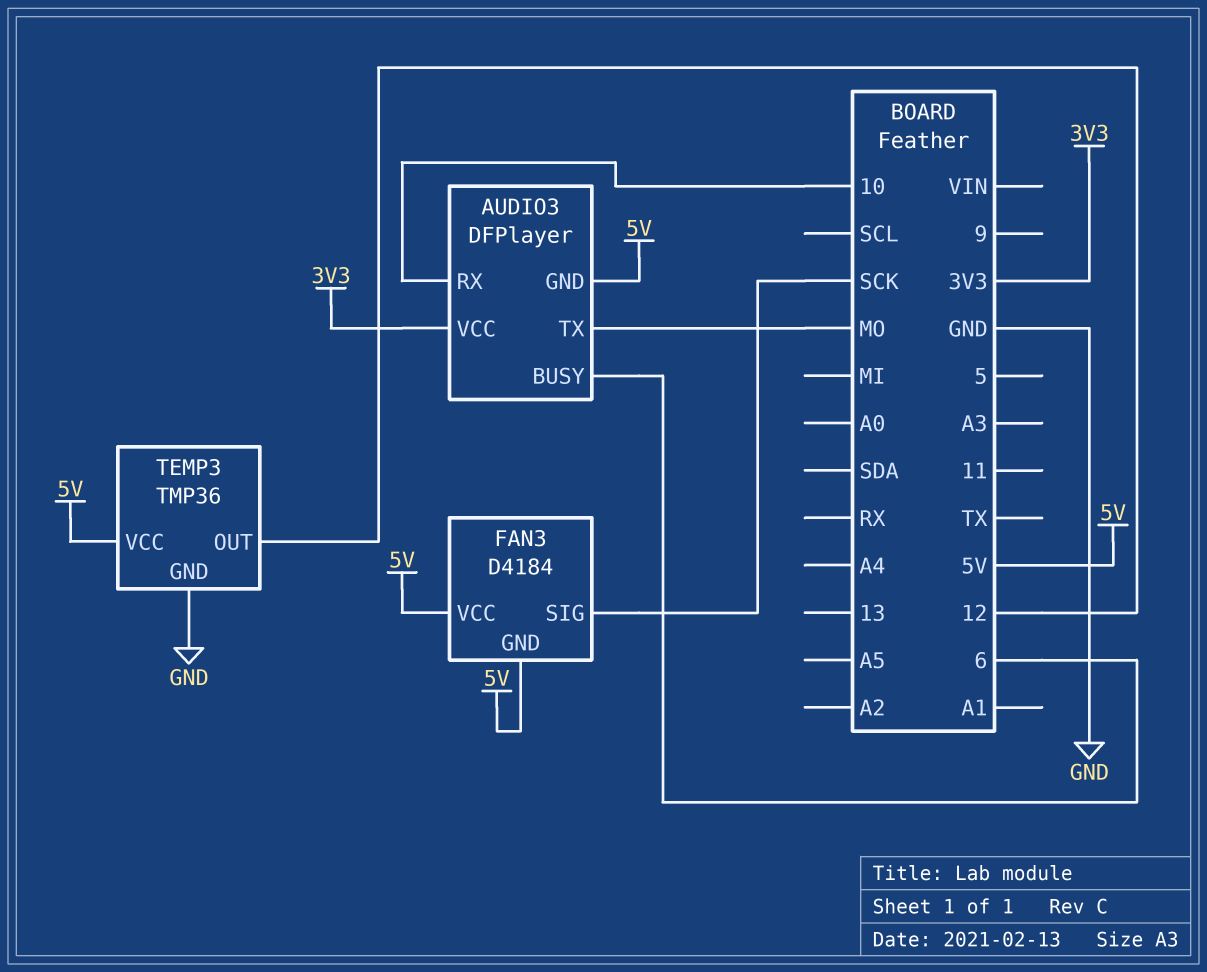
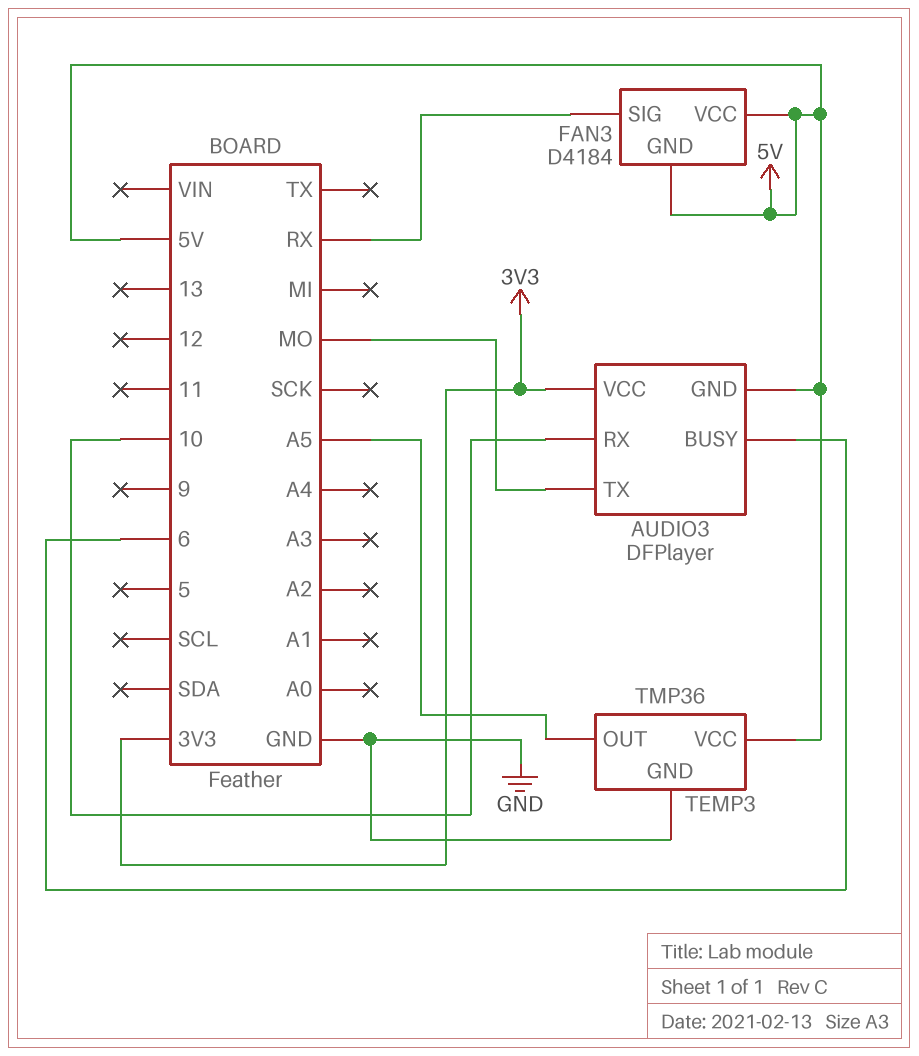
FAN3 pin SIG: SCK -> RX
TEMP3 pin OUT: 12 -> A5

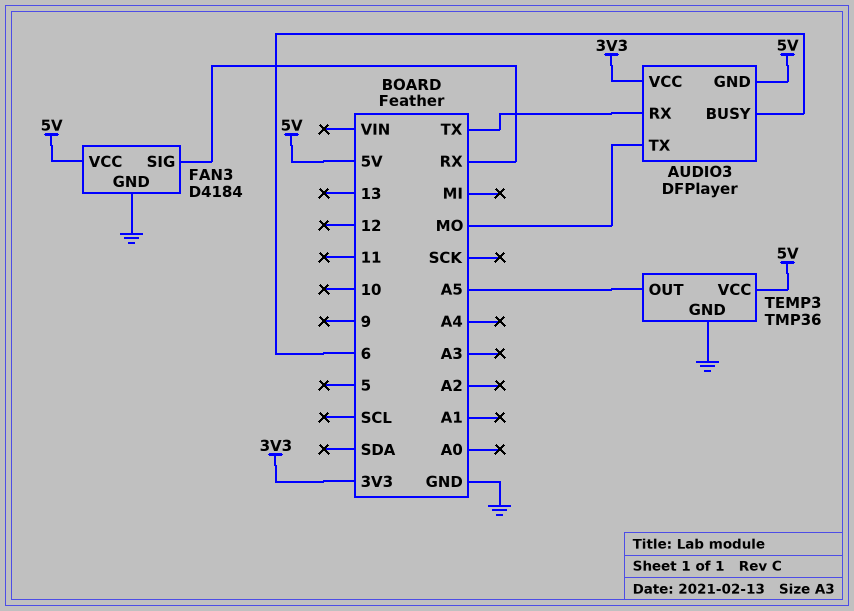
AUDIO3 pin RX: 10 -> TX
FAN3 pin GND: 5V -> GND

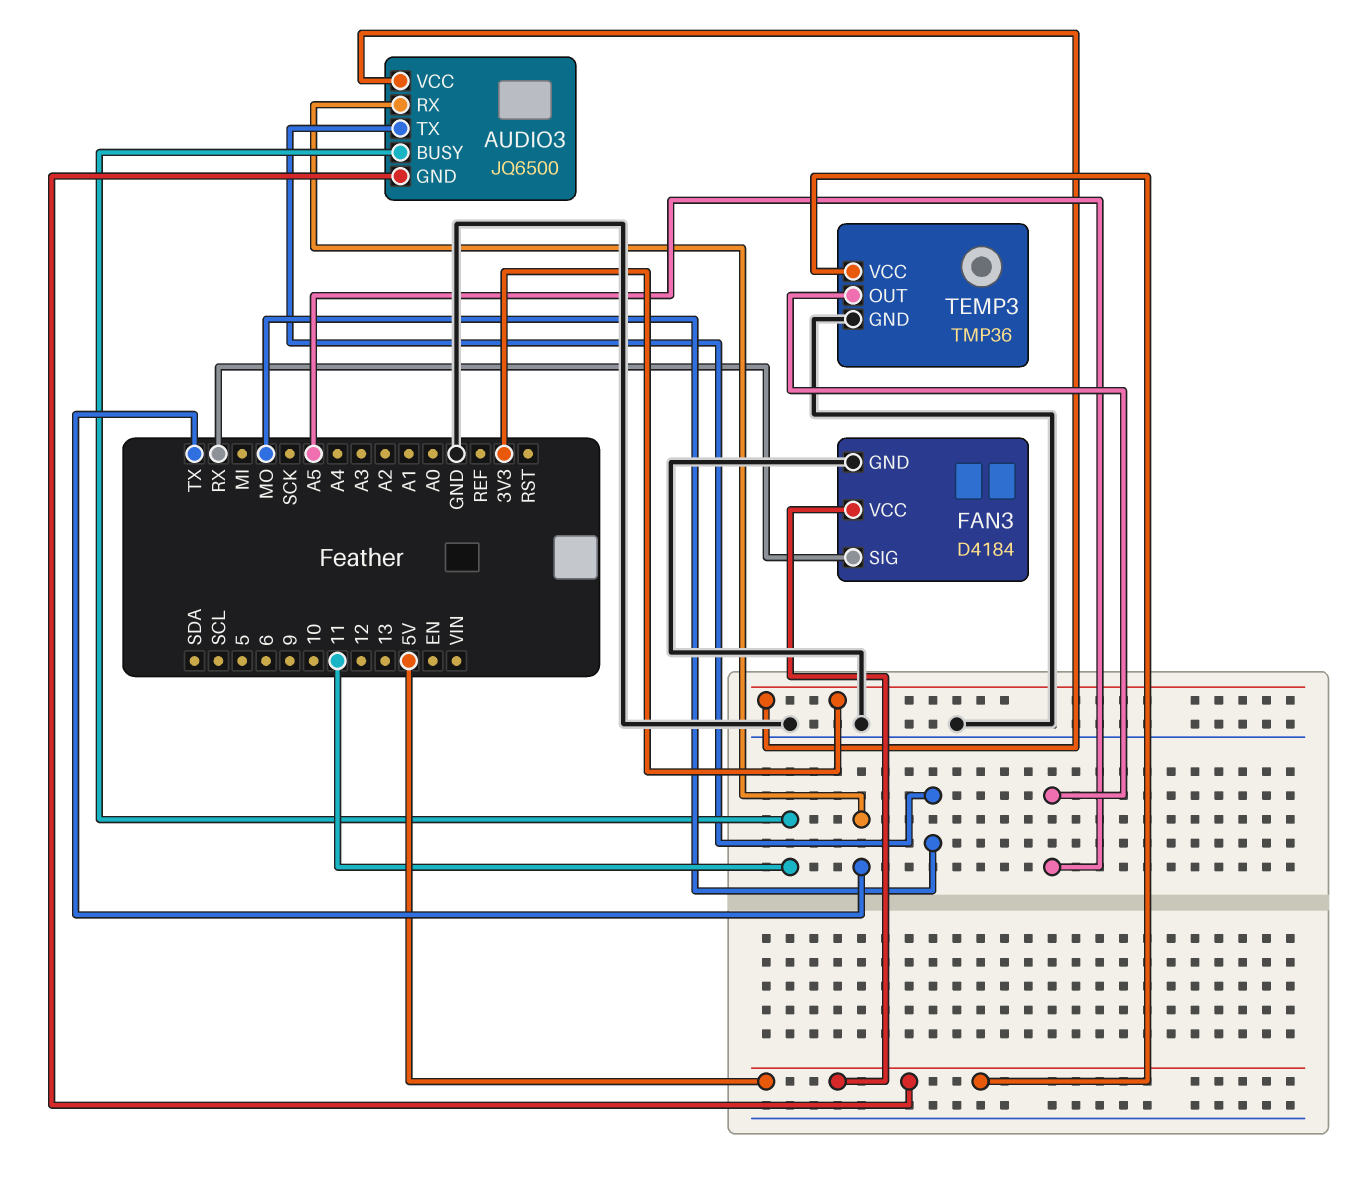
AUDIO3: DFPlayer -> JQ6500
AUDIO3 pin BUSY: 6 -> 11

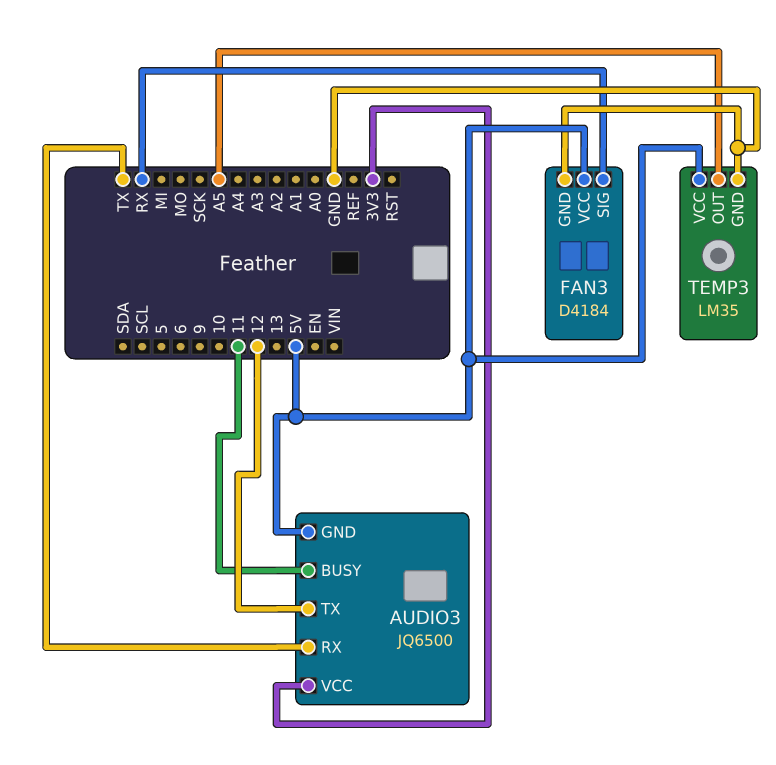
AUDIO3 pin TX: MO -> 12
TEMP3: TMP36 -> LM35

